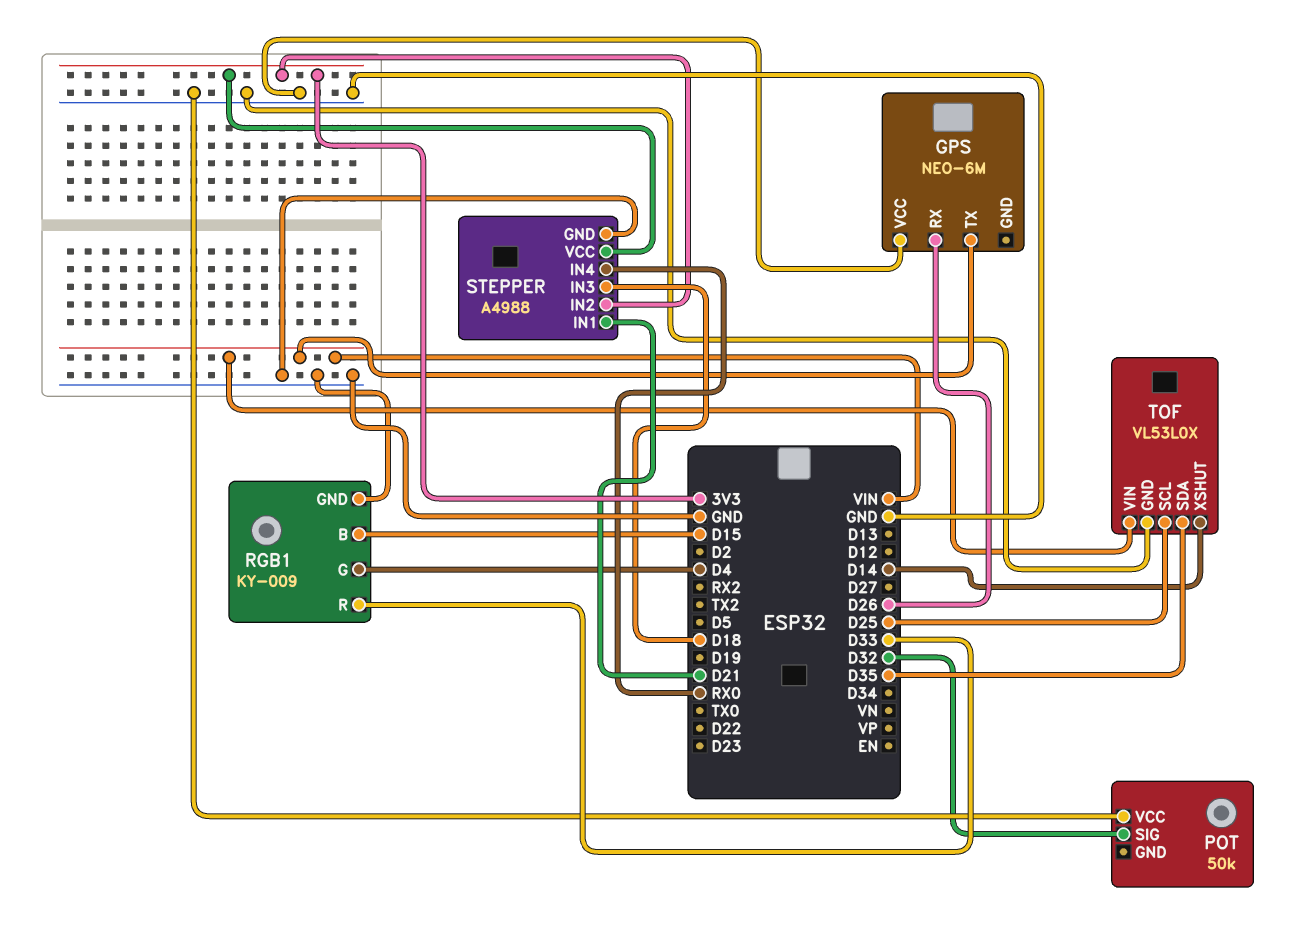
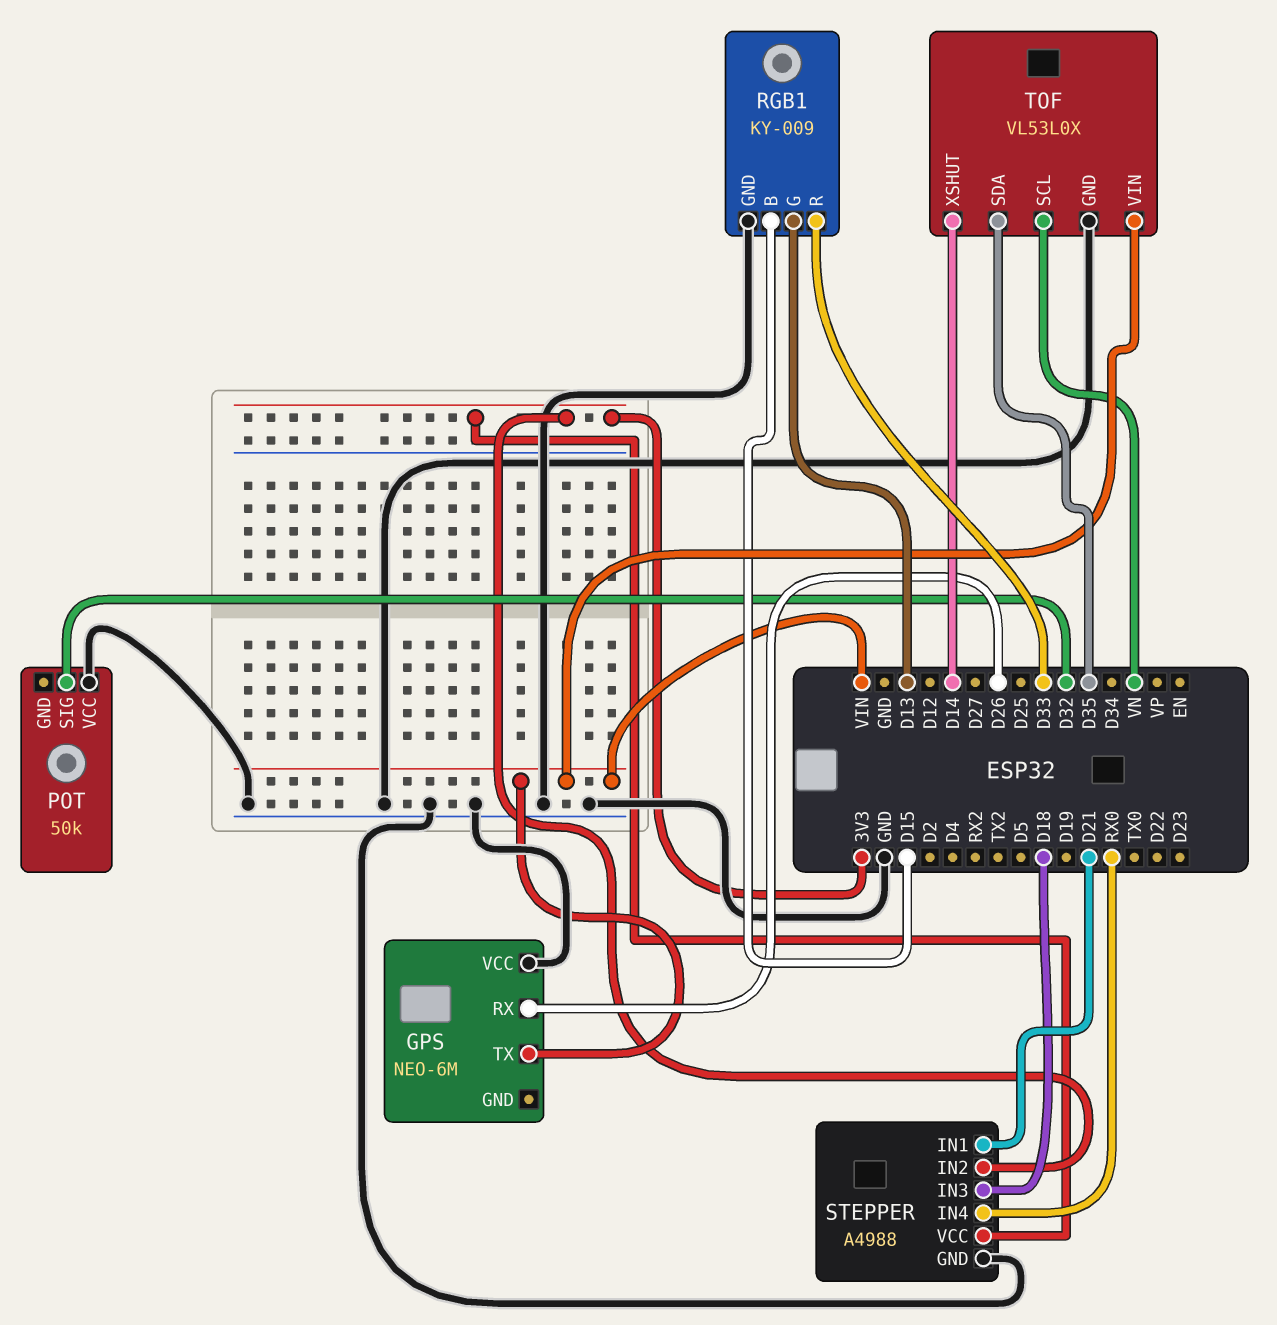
RGB1 pin G: D4 -> D13
TOF pin SCL: D25 -> VN

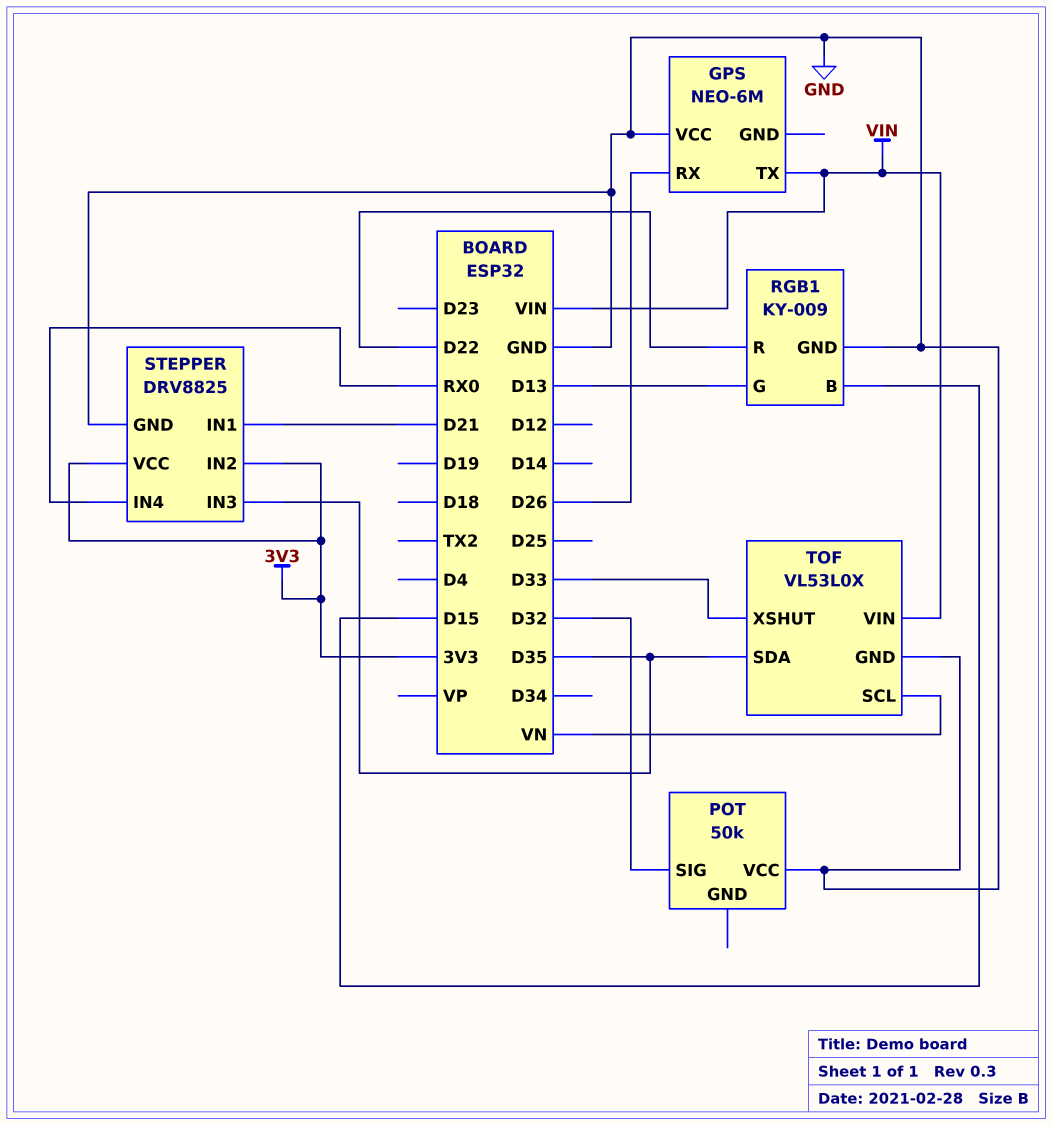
RGB1 pin R: D33 -> D22
STEPPER: A4988 -> DRV8825
STEPPER pin IN3: D18 -> D35
TOF pin XSHUT: D14 -> D33

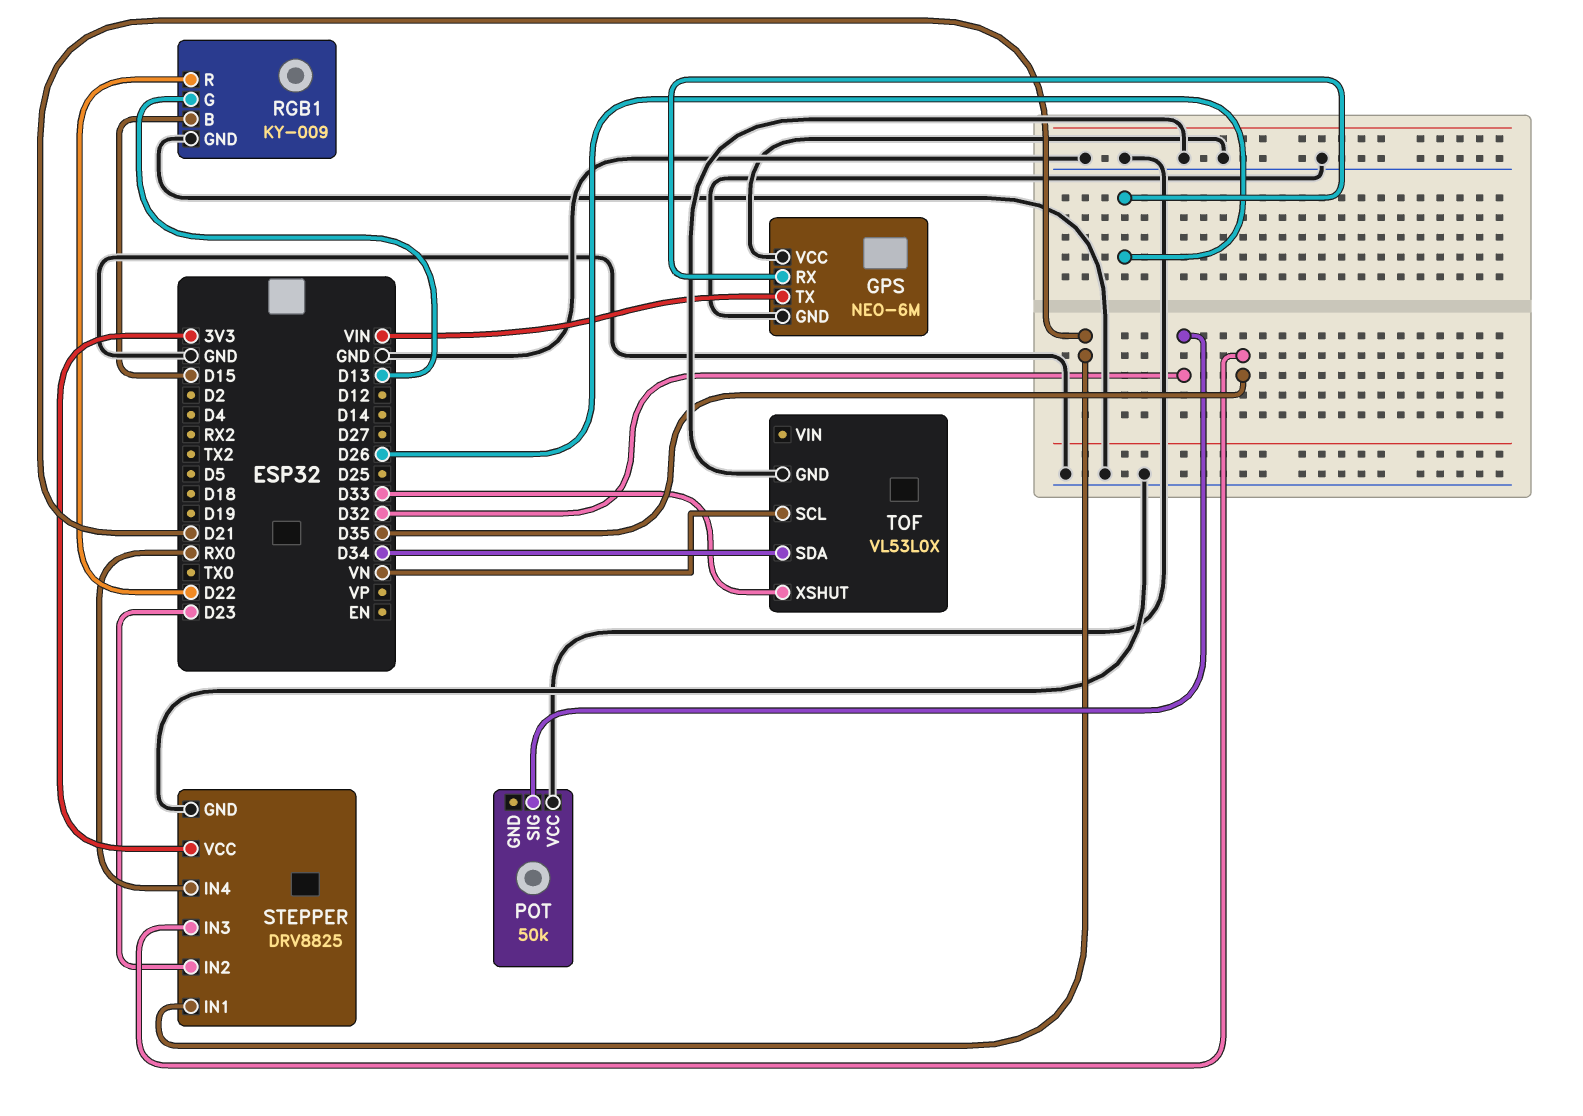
GPS pin GND: none -> GND
STEPPER pin IN2: 3V3 -> D23
TOF pin SDA: D35 -> D34
TOF pin VIN: VIN -> none

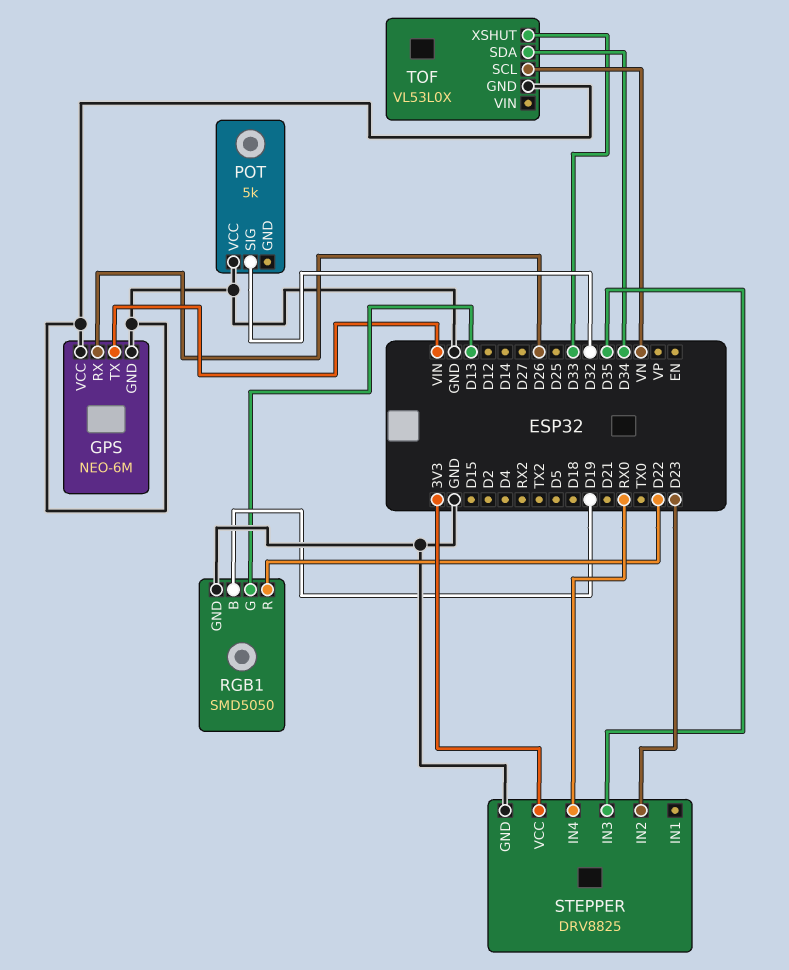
POT: 50k -> 5k
RGB1: KY-009 -> SMD5050
RGB1 pin B: D15 -> D19
STEPPER pin IN1: D21 -> none

